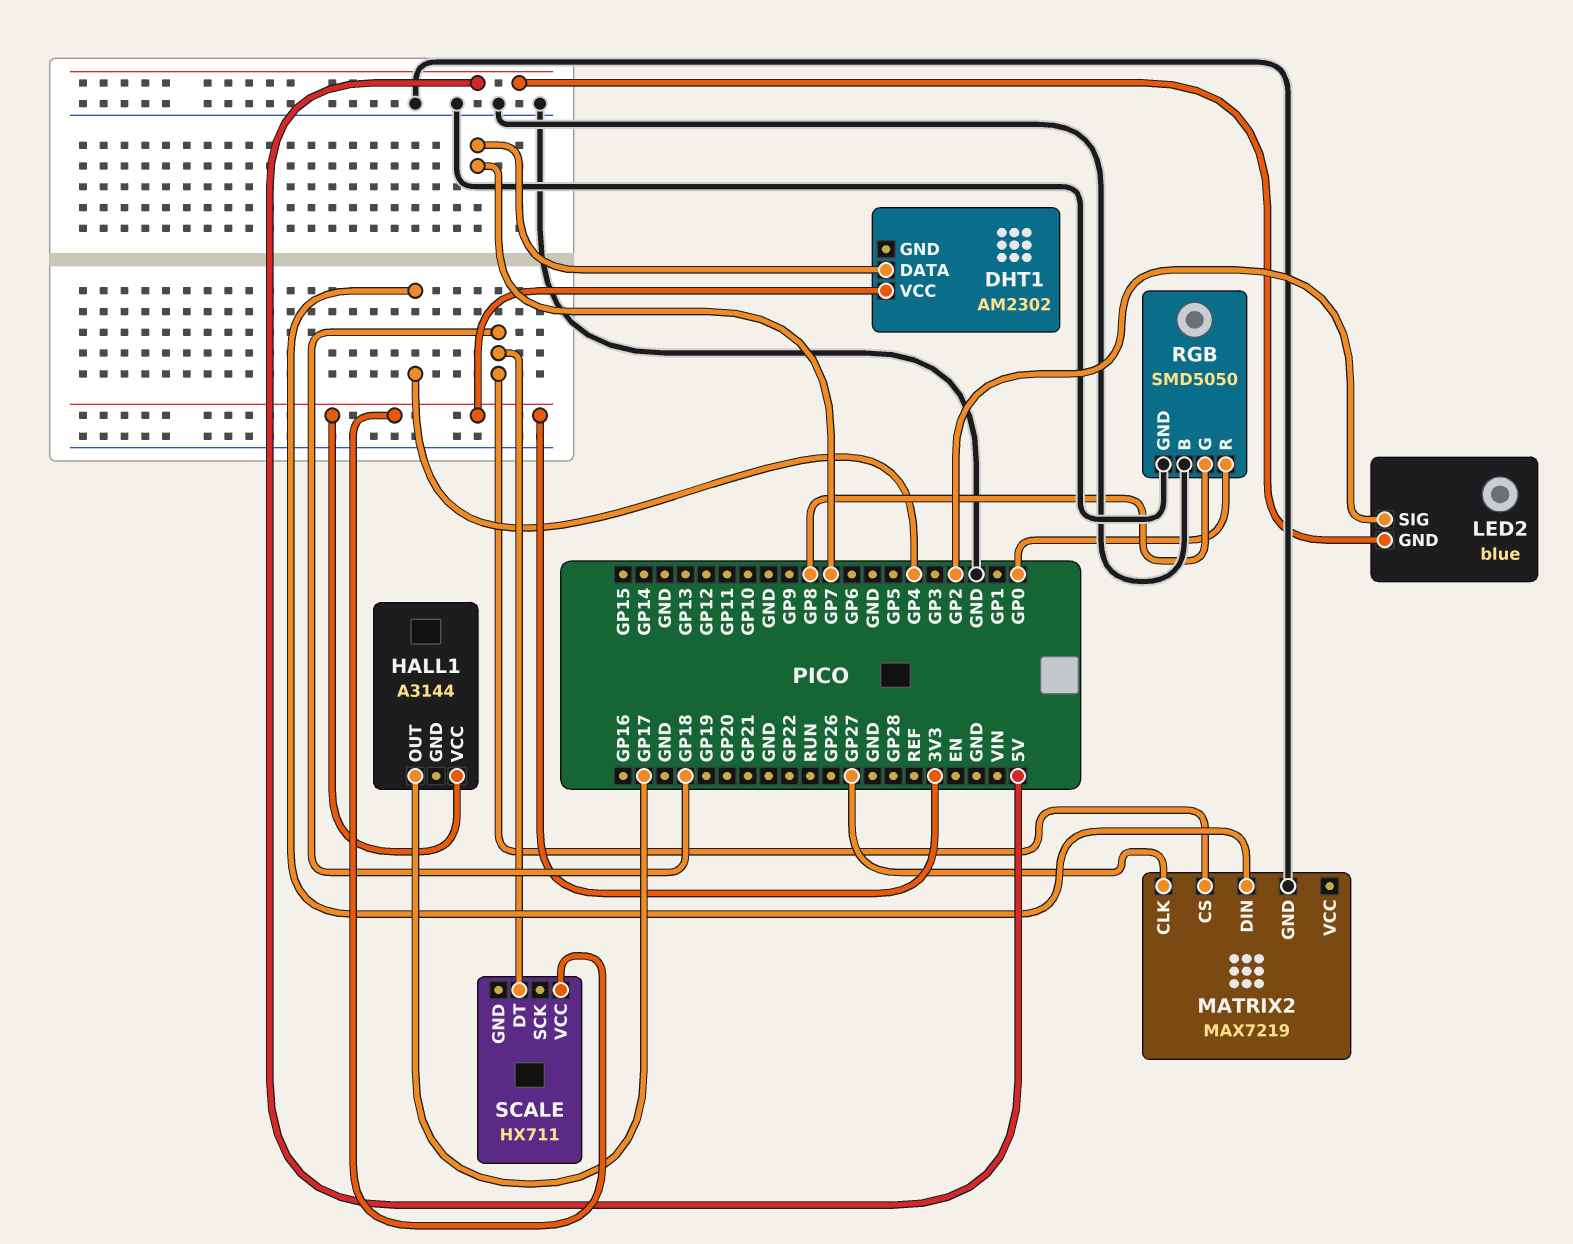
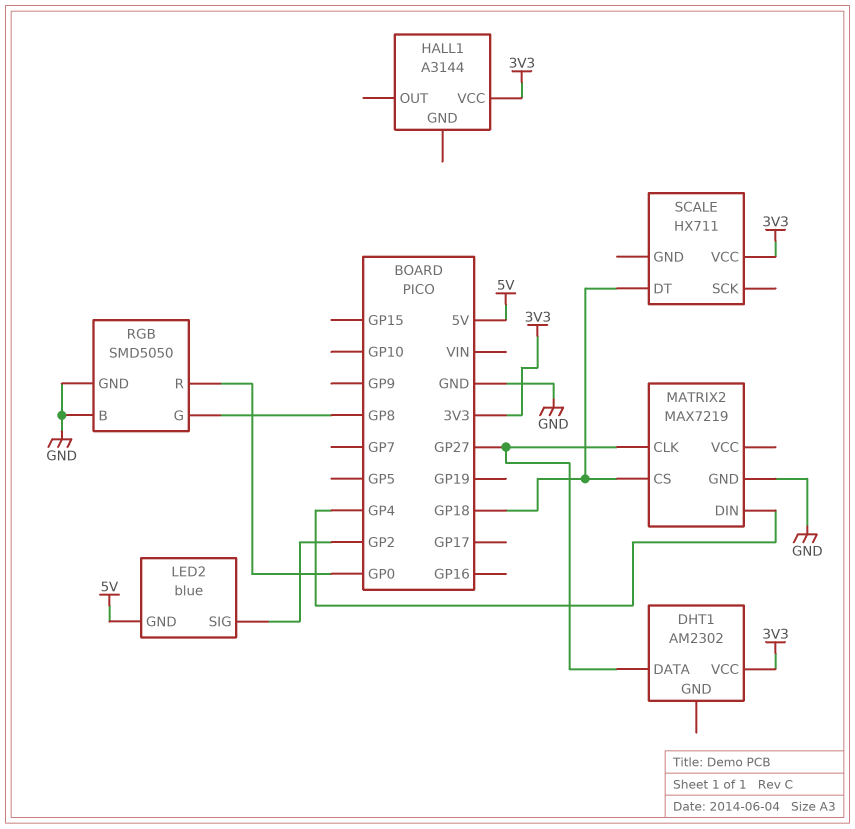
DHT1 pin DATA: GP7 -> GP27
HALL1 pin OUT: GP17 -> none

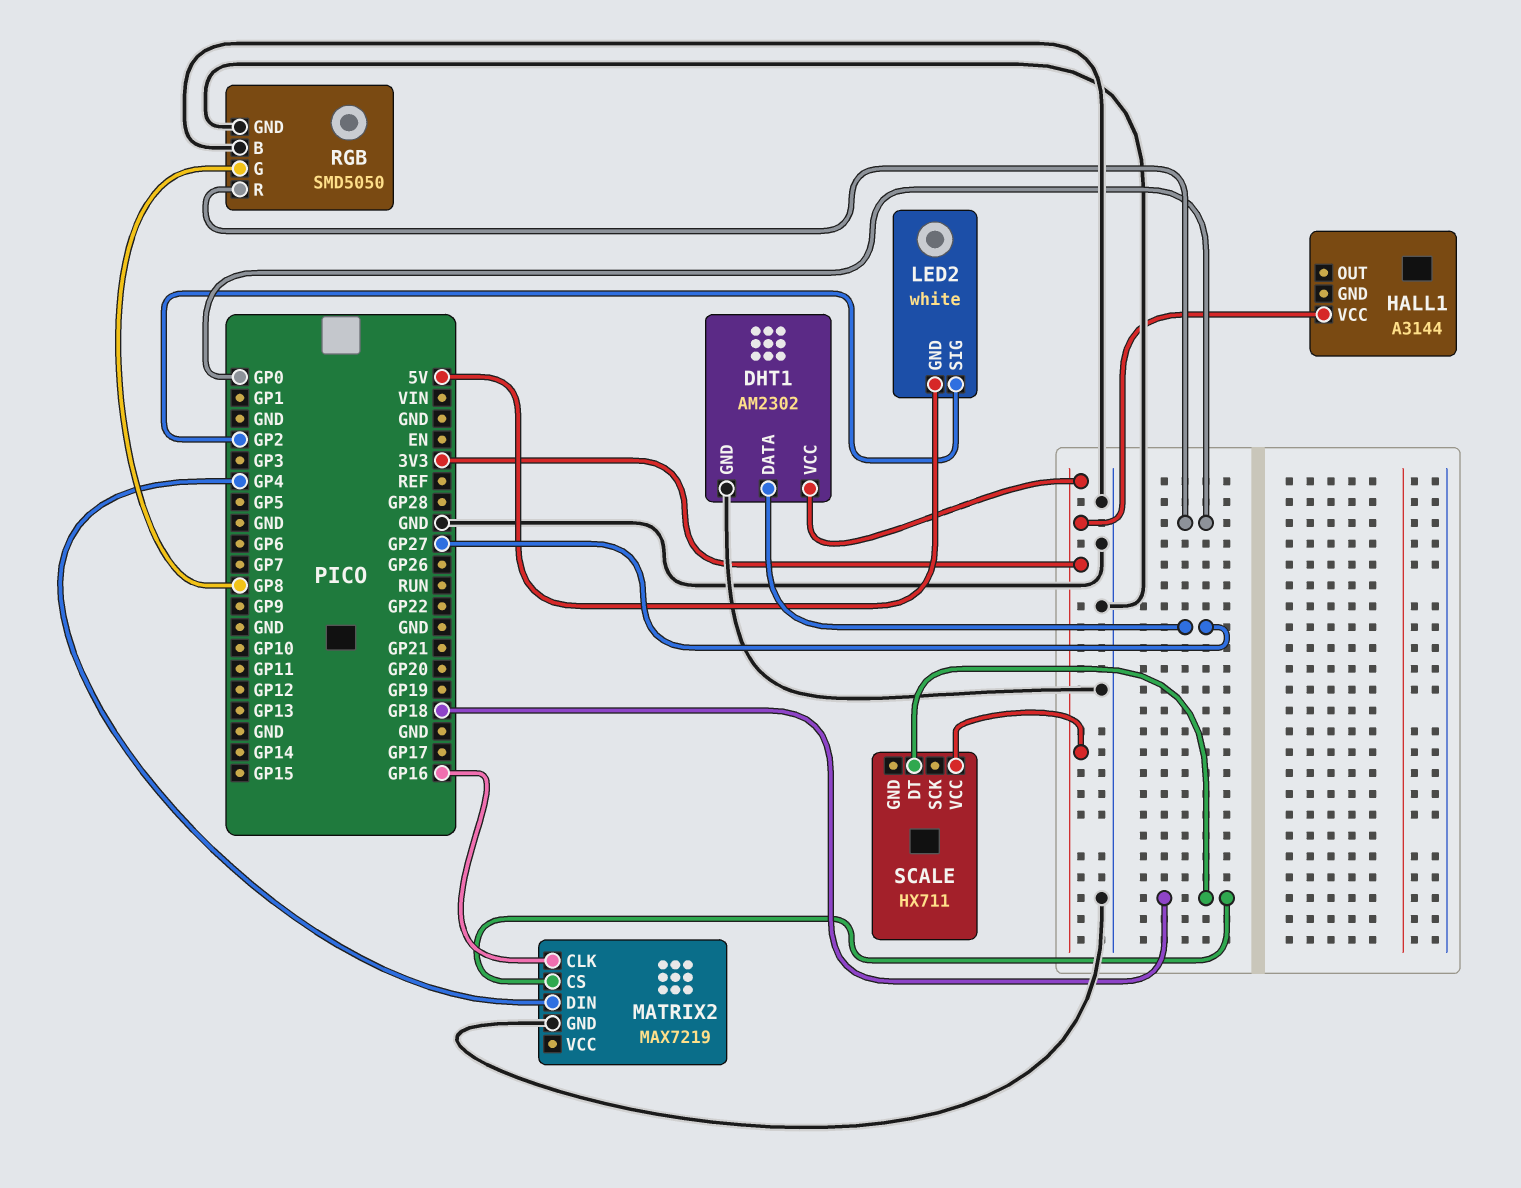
DHT1 pin GND: none -> GND
LED2: blue -> white
MATRIX2 pin CLK: GP27 -> GP16

